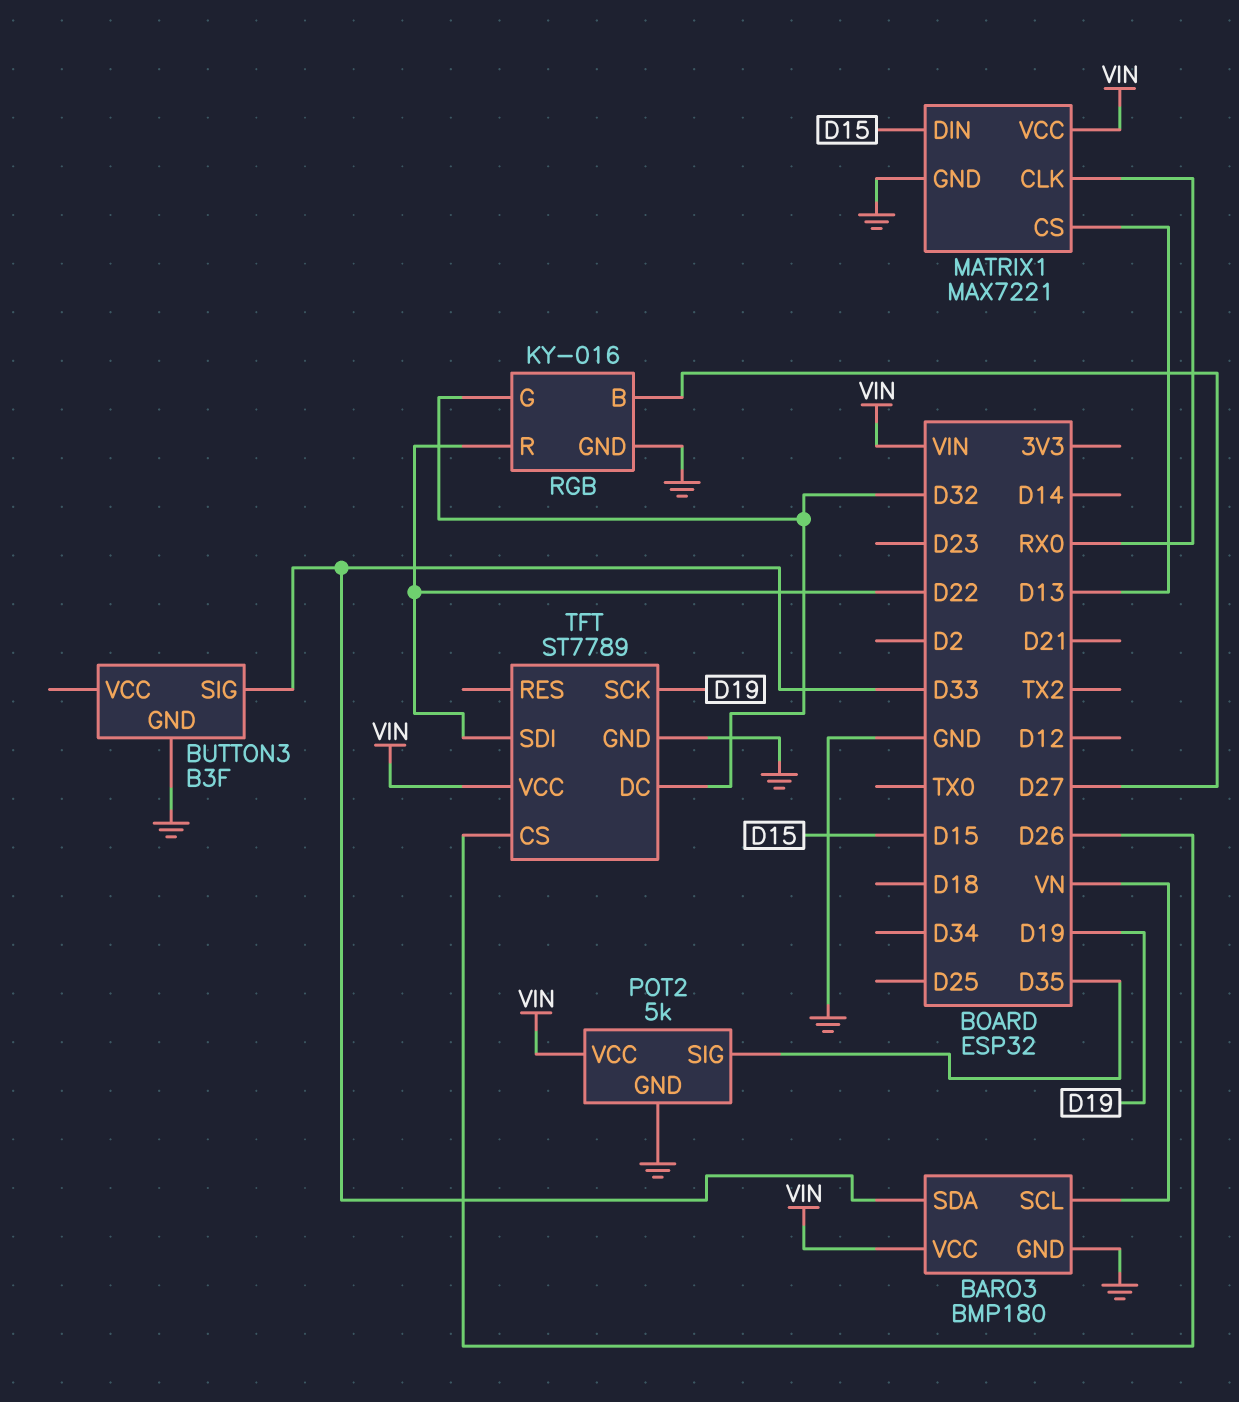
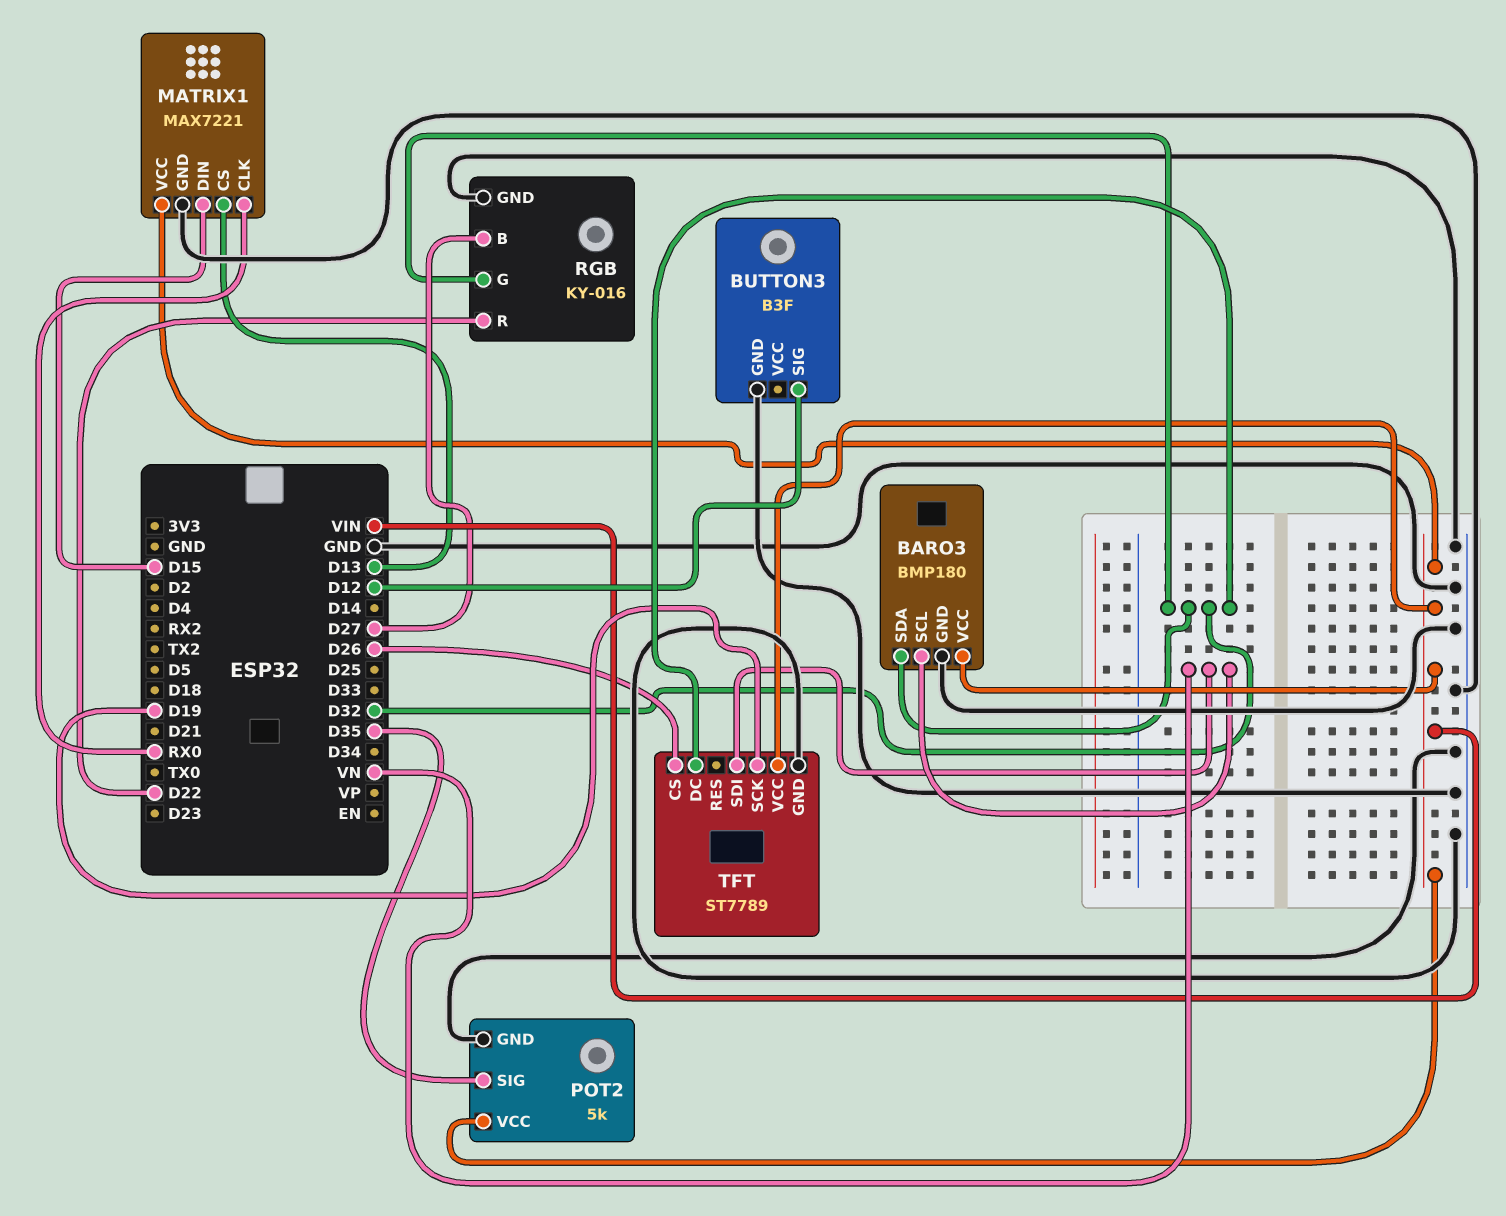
BARO3 pin SDA: D33 -> D32
BUTTON3 pin SIG: D33 -> D12
TFT pin SDI: D22 -> VN

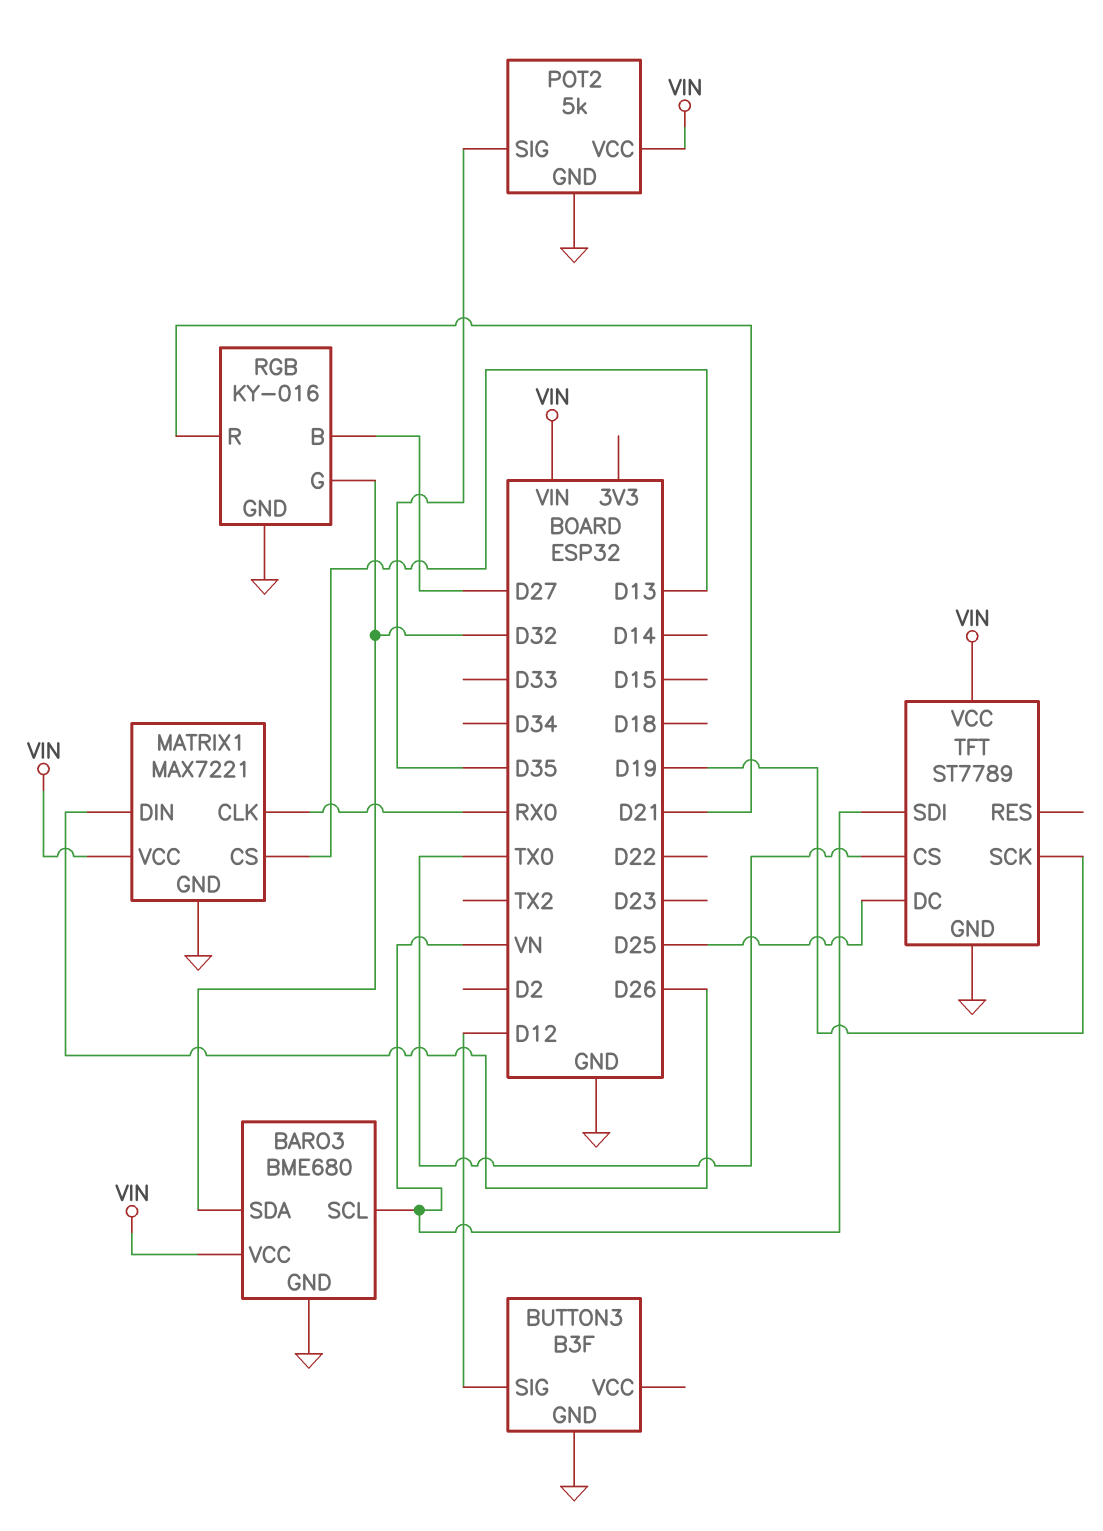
BARO3: BMP180 -> BME680
MATRIX1 pin DIN: D15 -> D26
RGB pin R: D22 -> D21
TFT pin CS: D26 -> TX0
TFT pin DC: D32 -> D25

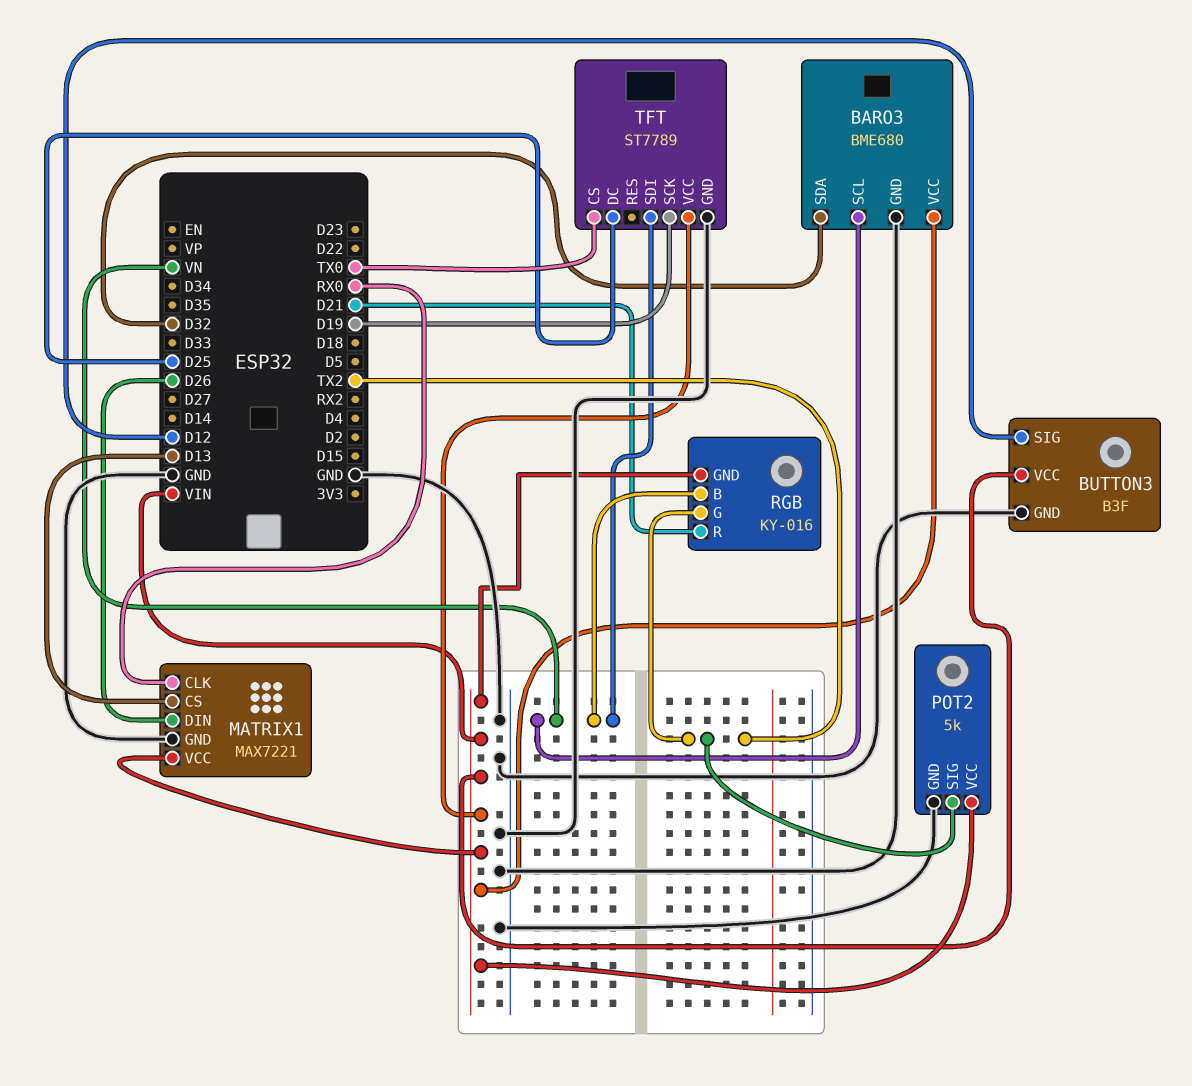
BUTTON3 pin VCC: none -> VIN
POT2 pin SIG: D35 -> TX2
RGB pin B: D27 -> VN
RGB pin G: D32 -> TX2
RGB pin GND: GND -> VIN

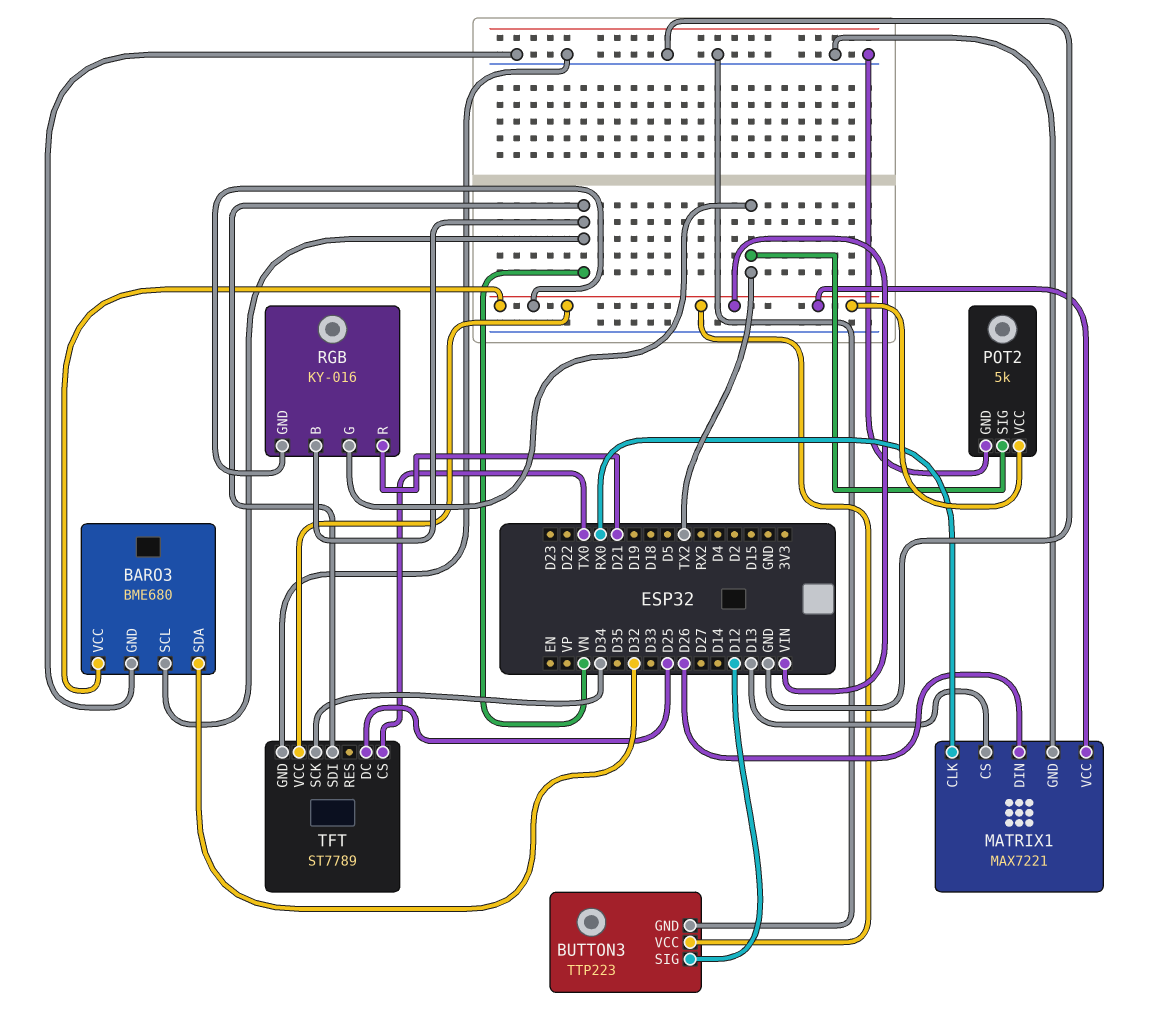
BUTTON3: B3F -> TTP223
TFT pin SCK: D19 -> D34

